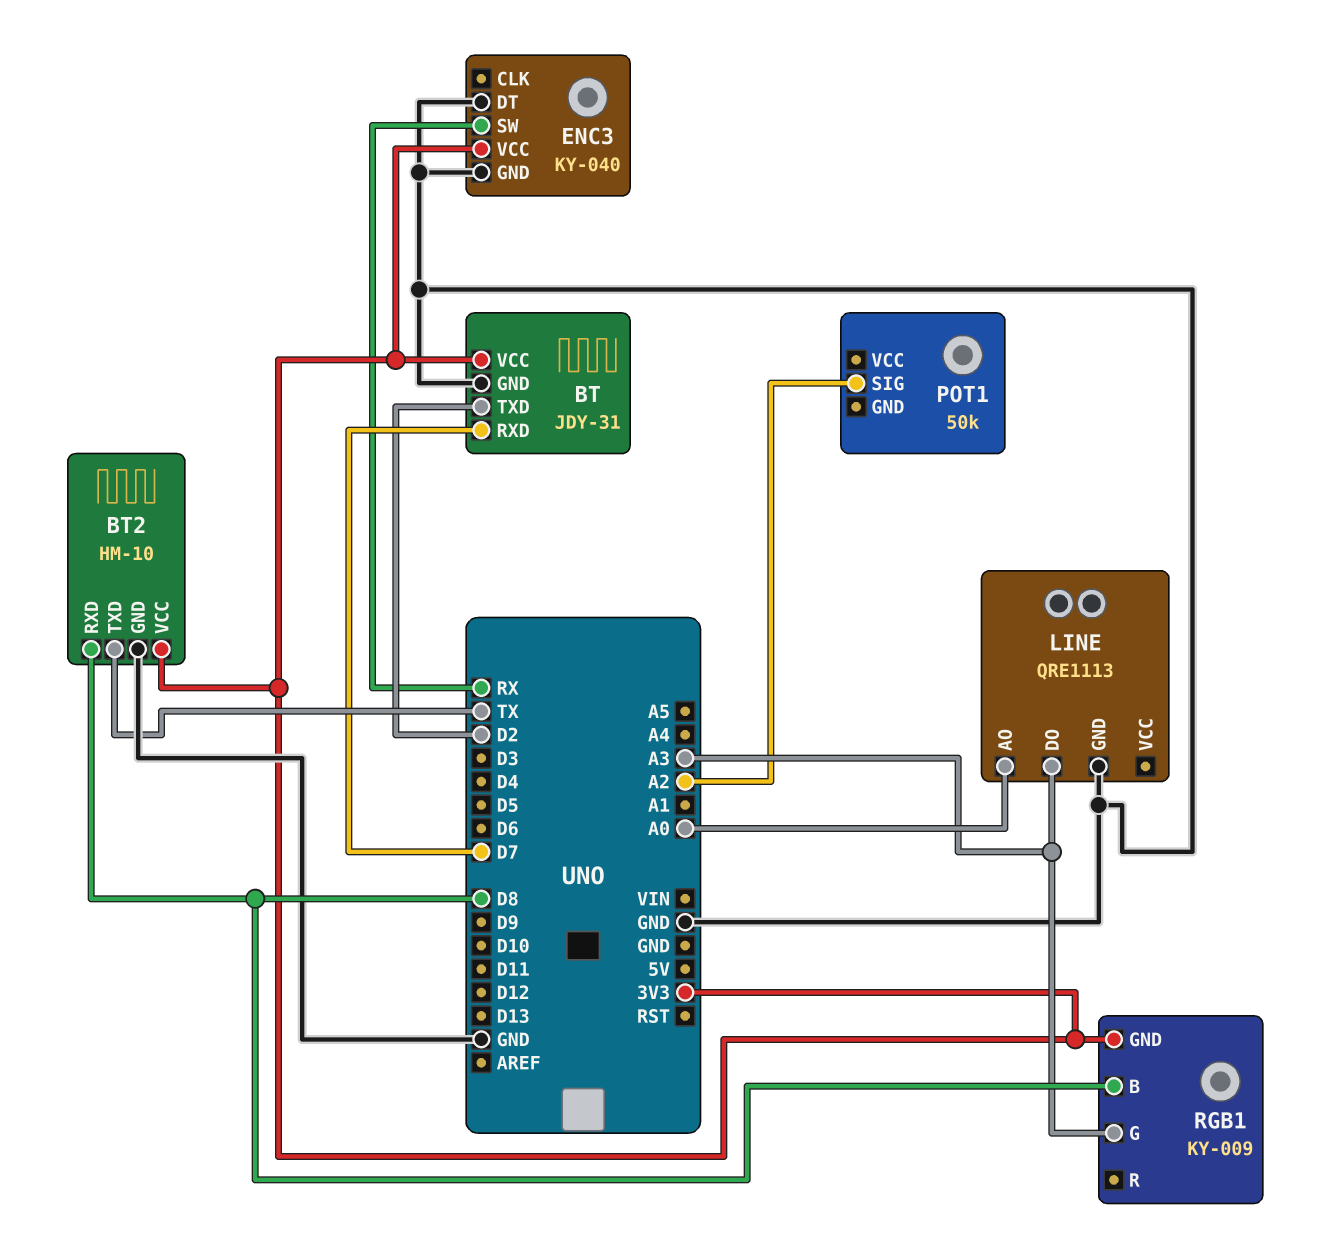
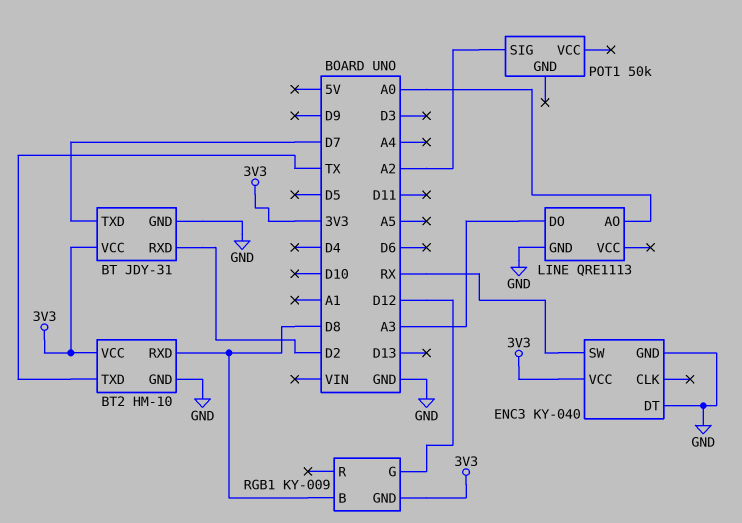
BT pin RXD: D7 -> D2
BT pin TXD: D2 -> D7
RGB1 pin G: A3 -> D12

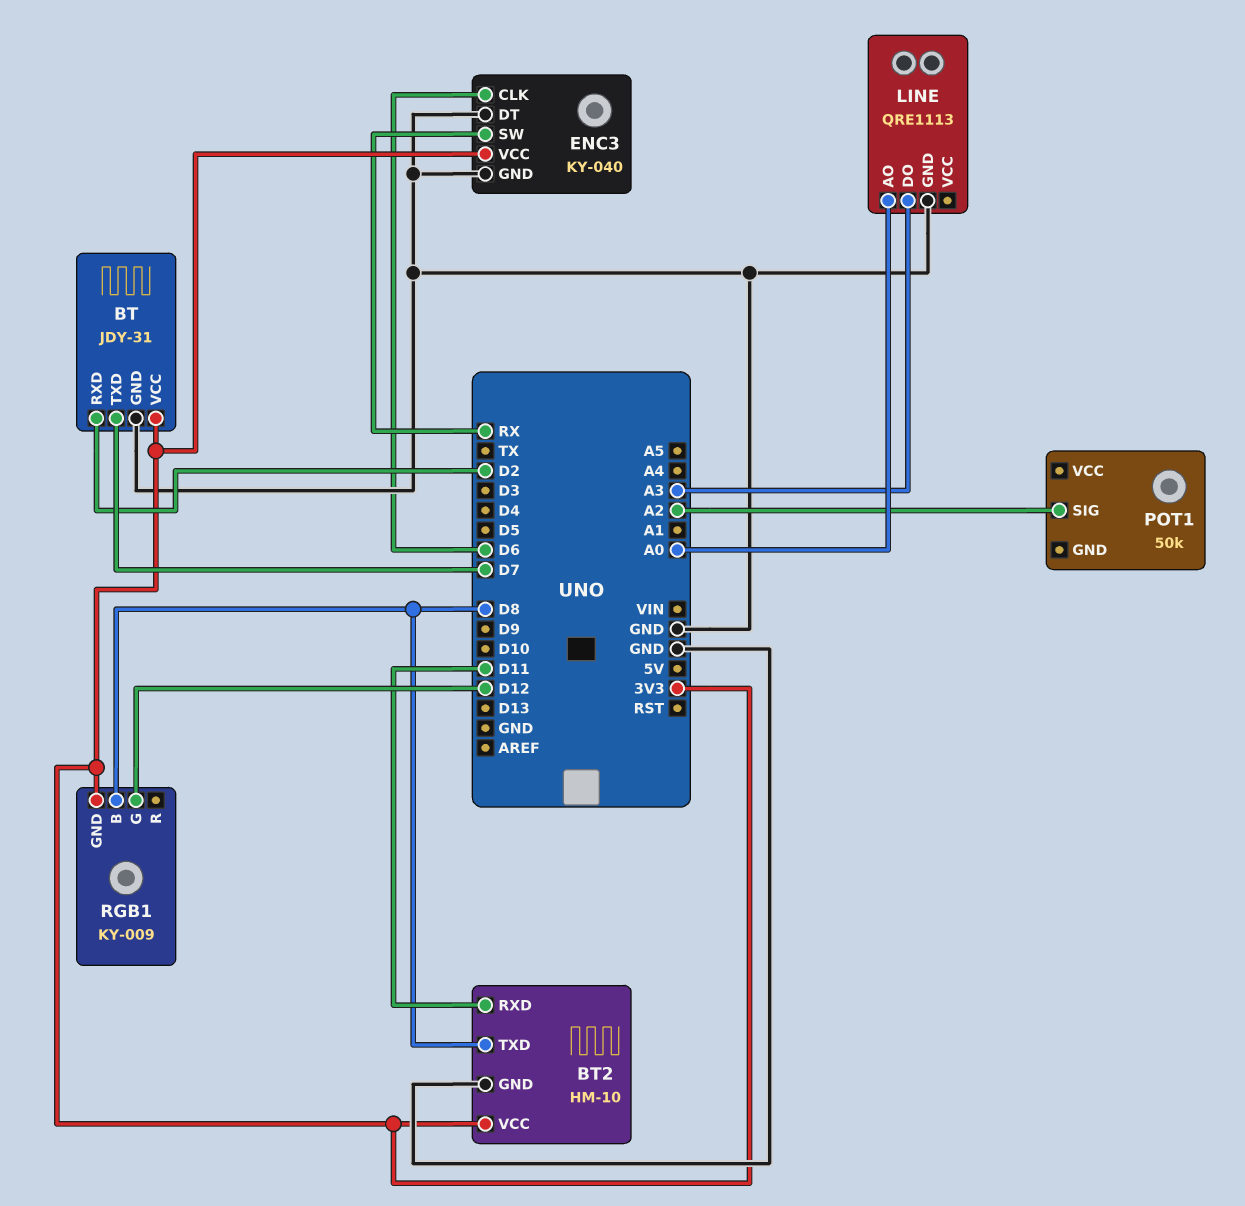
BT2 pin RXD: D8 -> D11
BT2 pin TXD: TX -> D8
ENC3 pin CLK: none -> D6

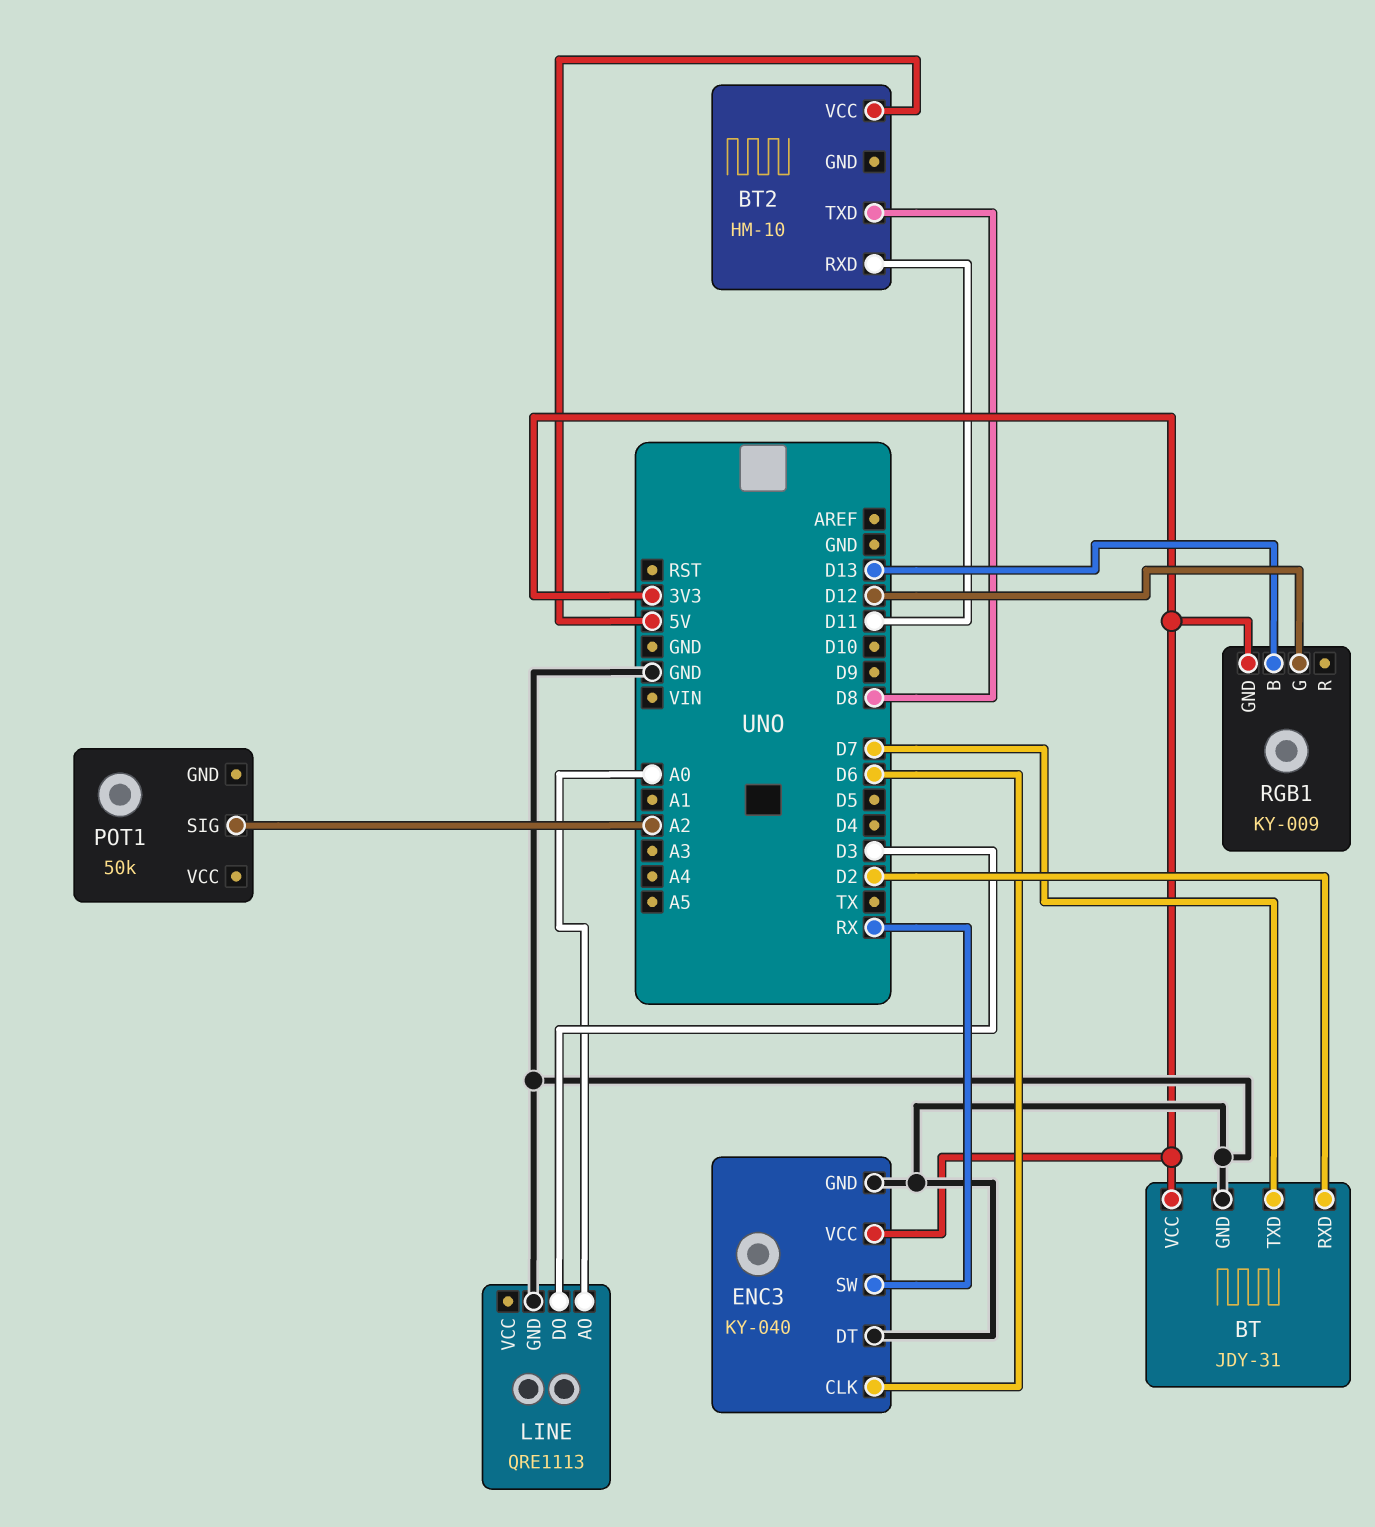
BT2 pin GND: GND -> none
BT2 pin VCC: 3V3 -> 5V
LINE pin DO: A3 -> D3
RGB1 pin B: D8 -> D13

